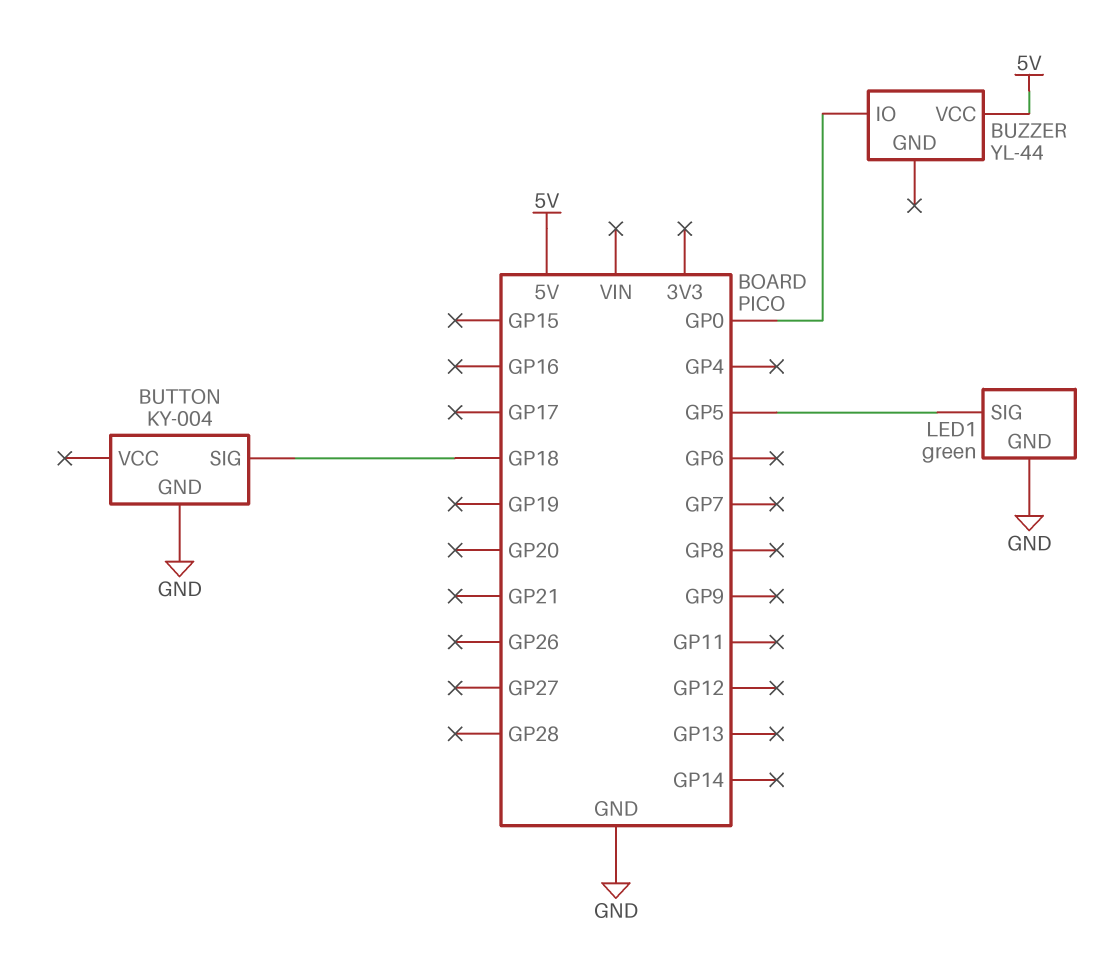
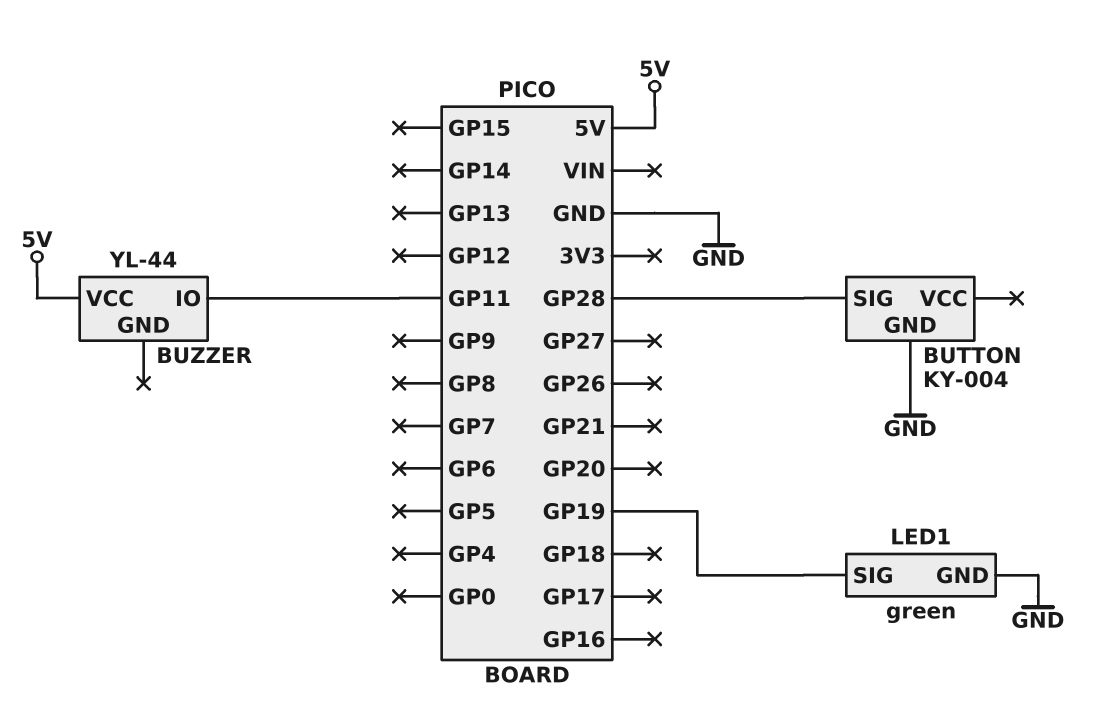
BUTTON pin SIG: GP18 -> GP28
BUZZER pin IO: GP0 -> GP11
LED1 pin SIG: GP5 -> GP19

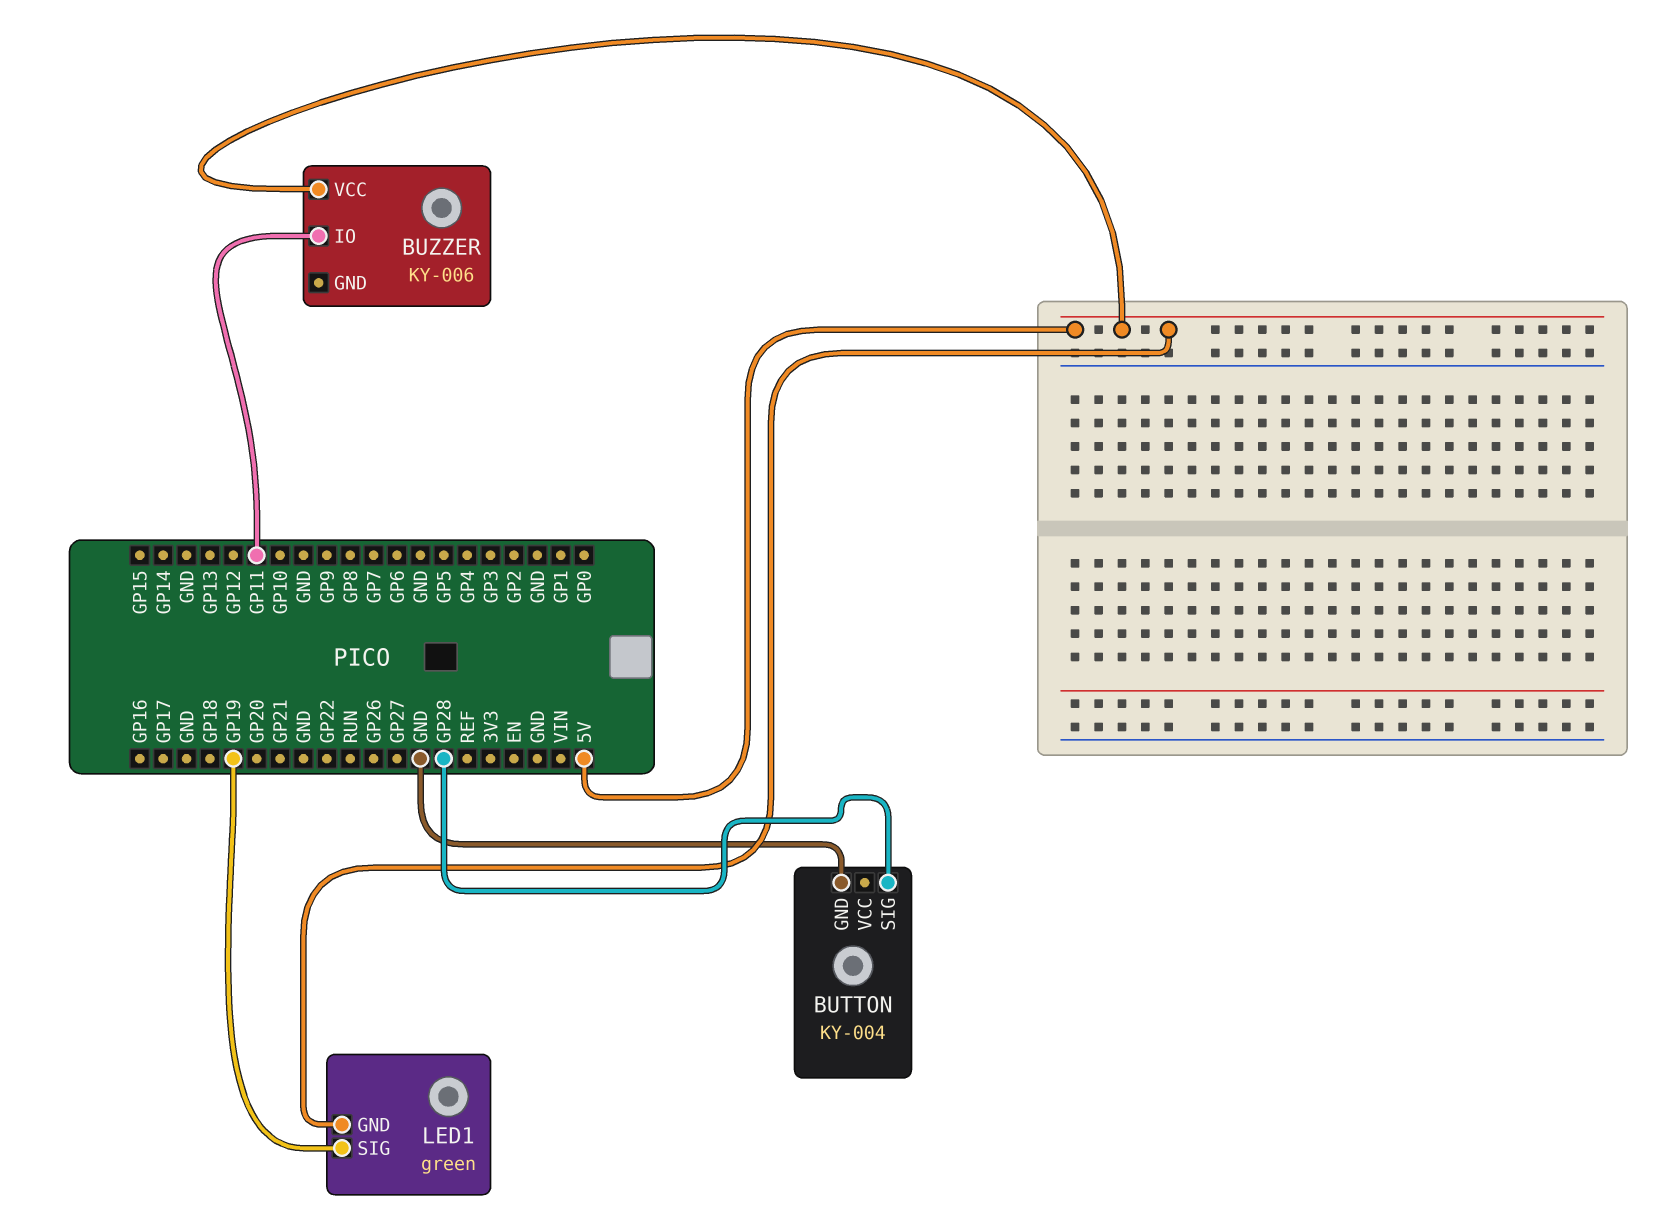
BUZZER: YL-44 -> KY-006
LED1 pin GND: GND -> 5V

